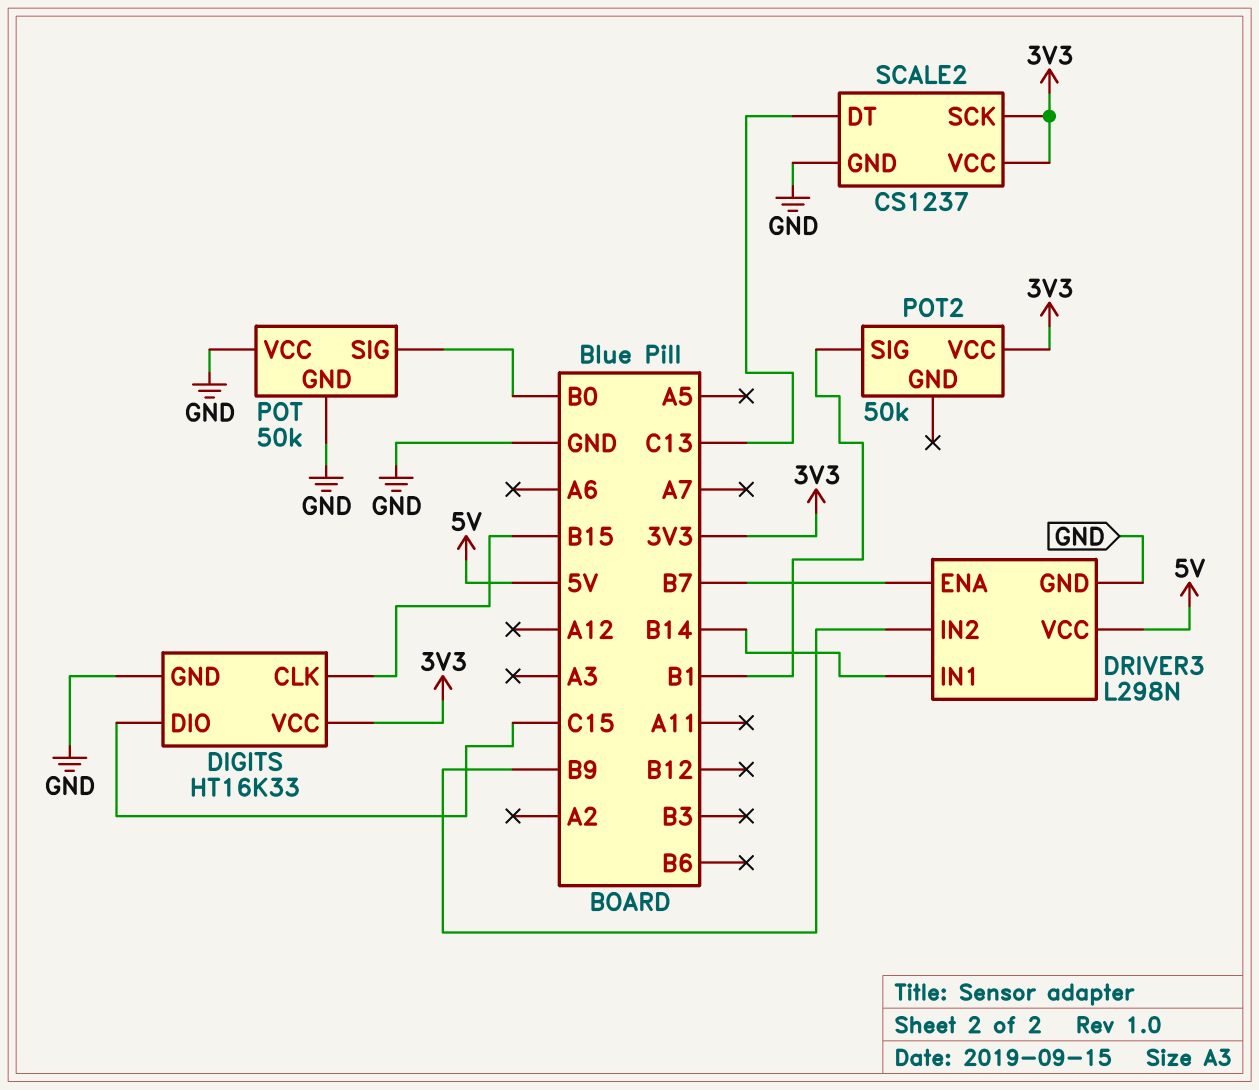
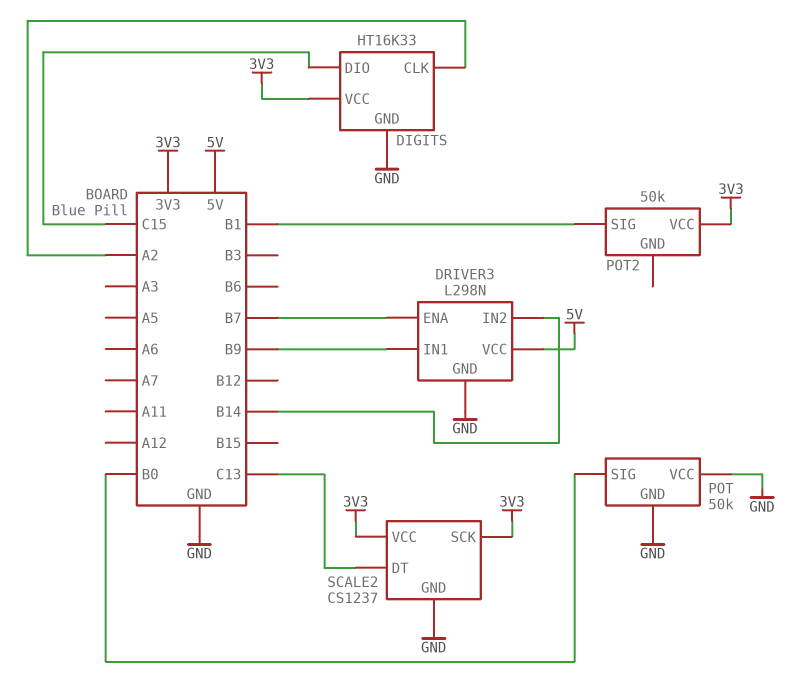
DIGITS pin CLK: B15 -> A2
DRIVER3 pin IN1: B14 -> B9
DRIVER3 pin IN2: B9 -> B14

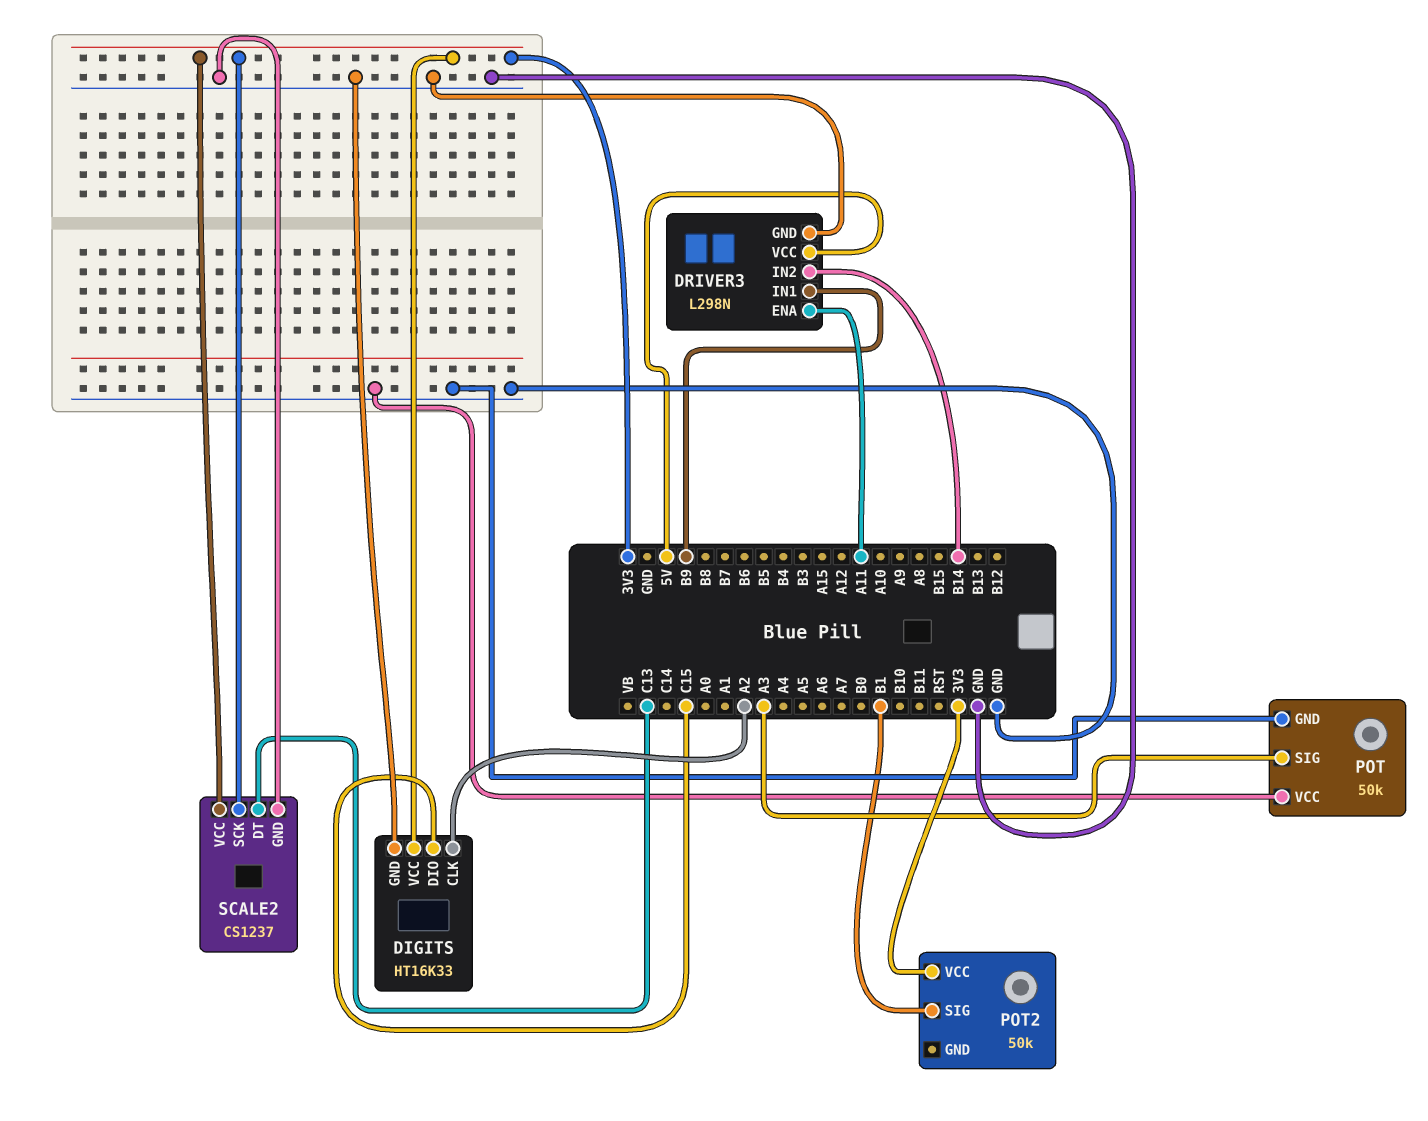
DRIVER3 pin ENA: B7 -> A11
POT pin SIG: B0 -> A3

